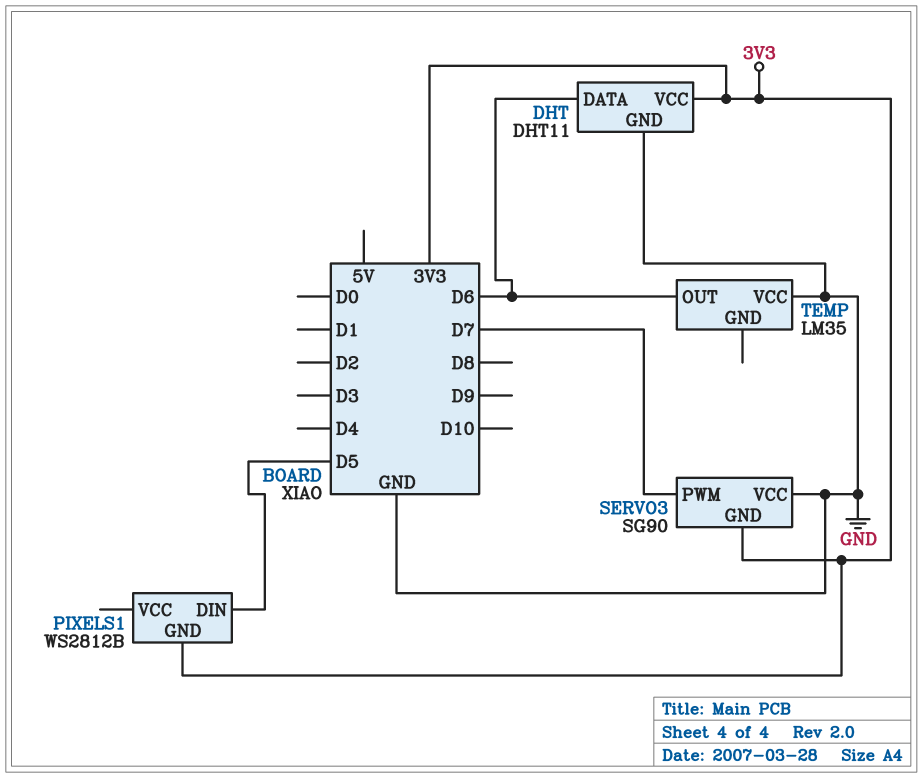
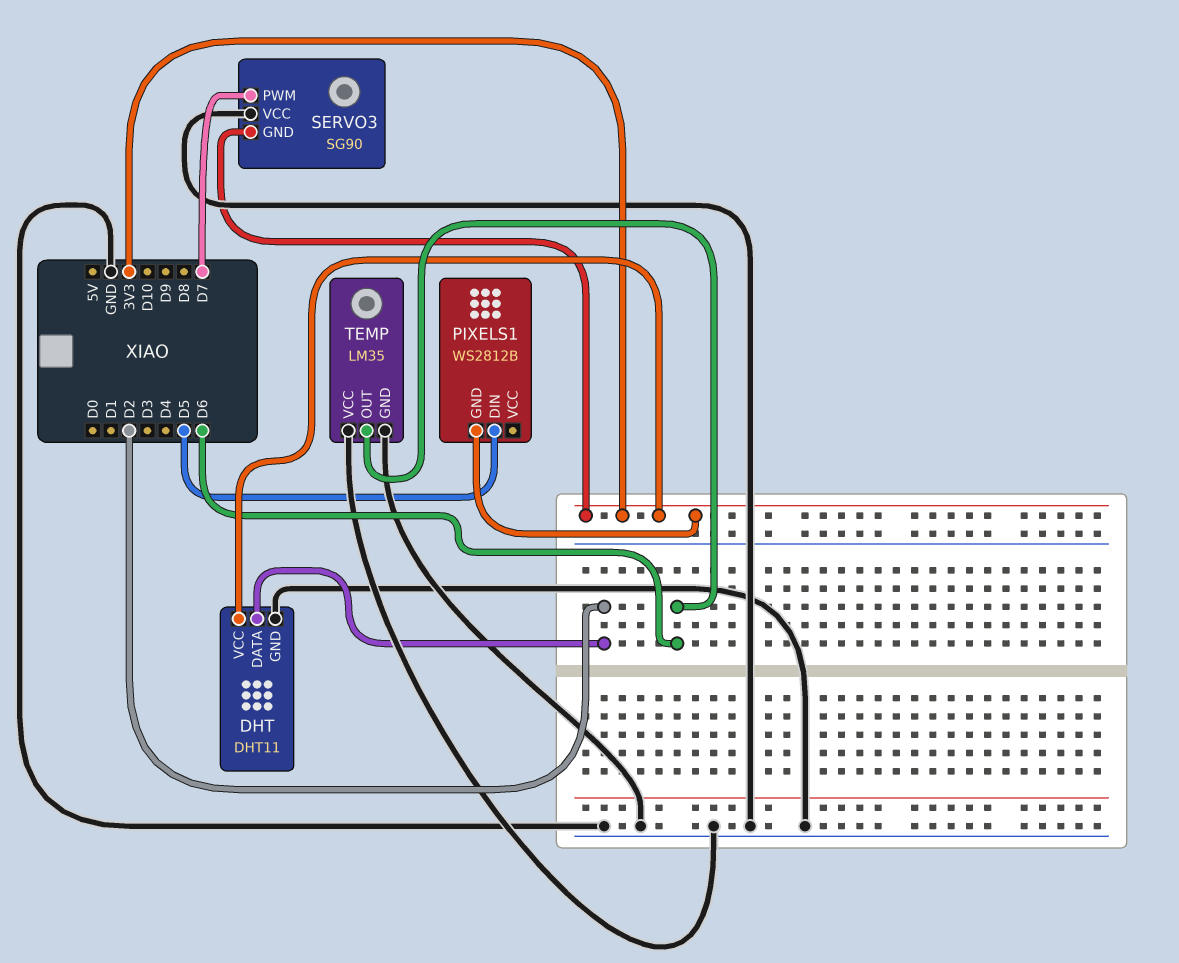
DHT pin DATA: D6 -> D2
TEMP pin GND: none -> GND

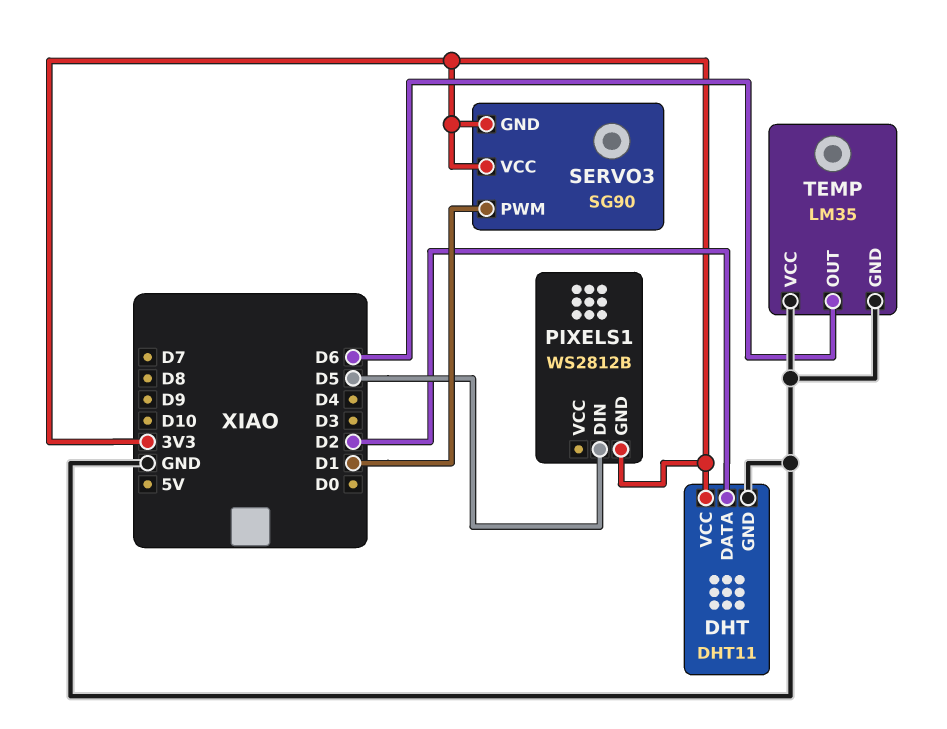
SERVO3 pin PWM: D7 -> D1
SERVO3 pin VCC: GND -> 3V3

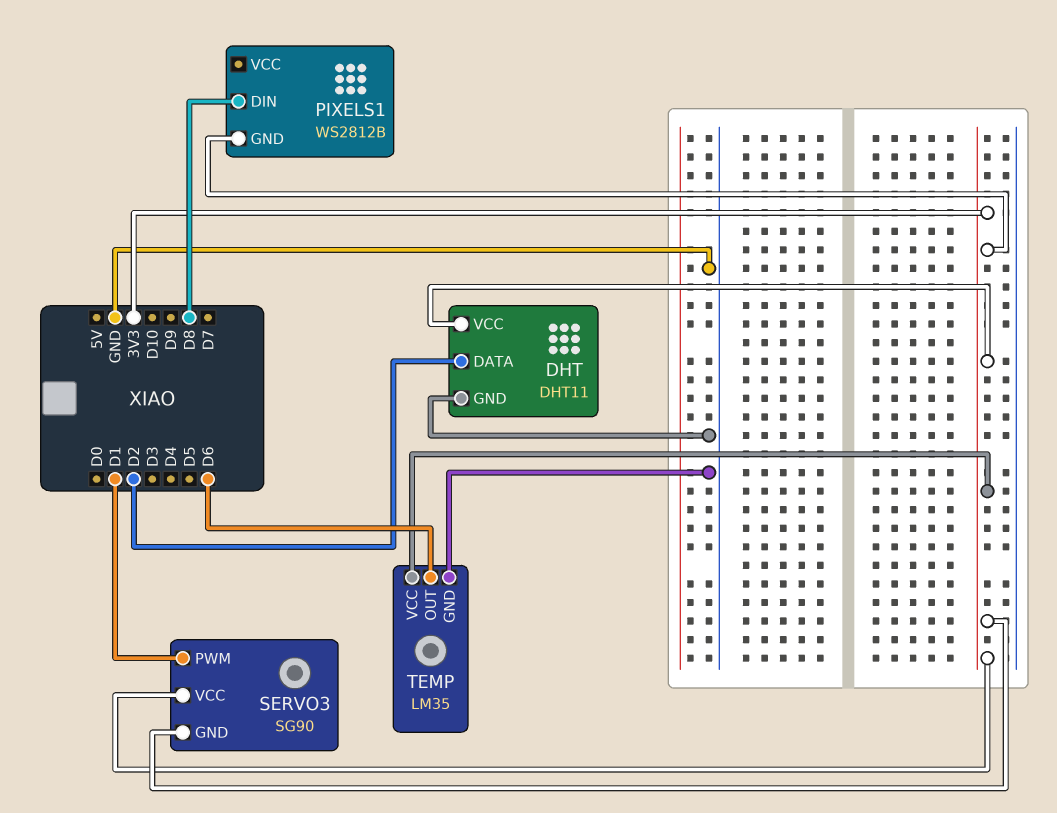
PIXELS1 pin DIN: D5 -> D8
TEMP pin VCC: GND -> 3V3

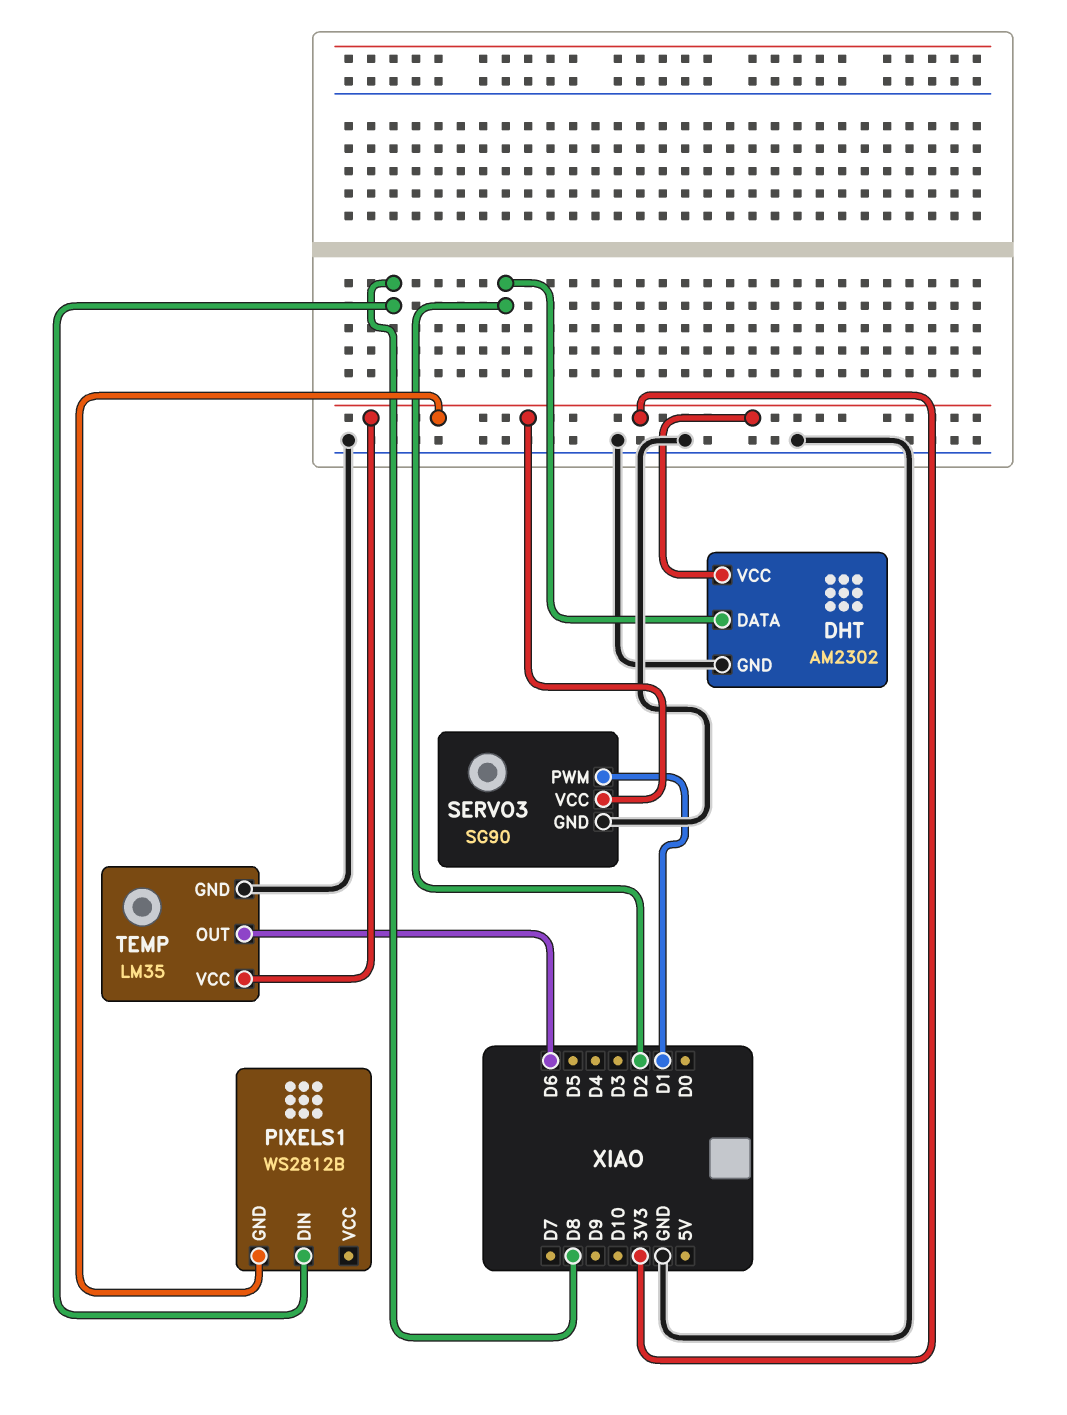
DHT: DHT11 -> AM2302
SERVO3 pin GND: 3V3 -> GND

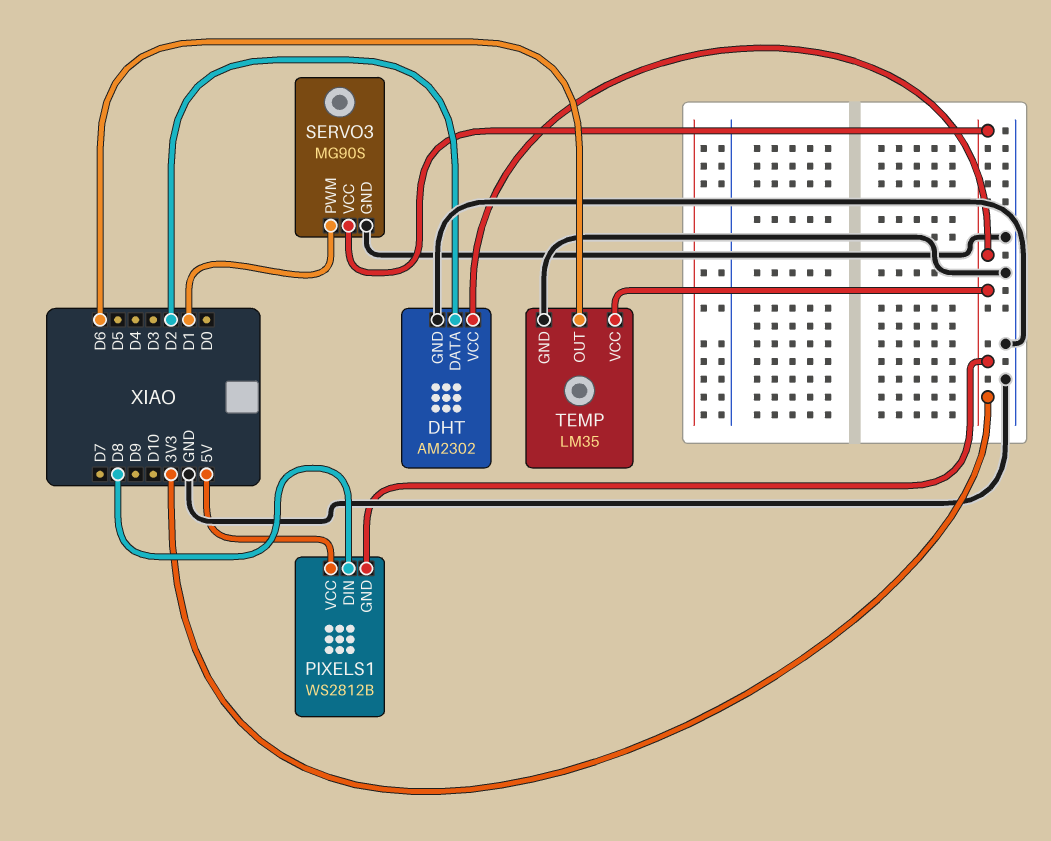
PIXELS1 pin VCC: none -> 5V
SERVO3: SG90 -> MG90S

